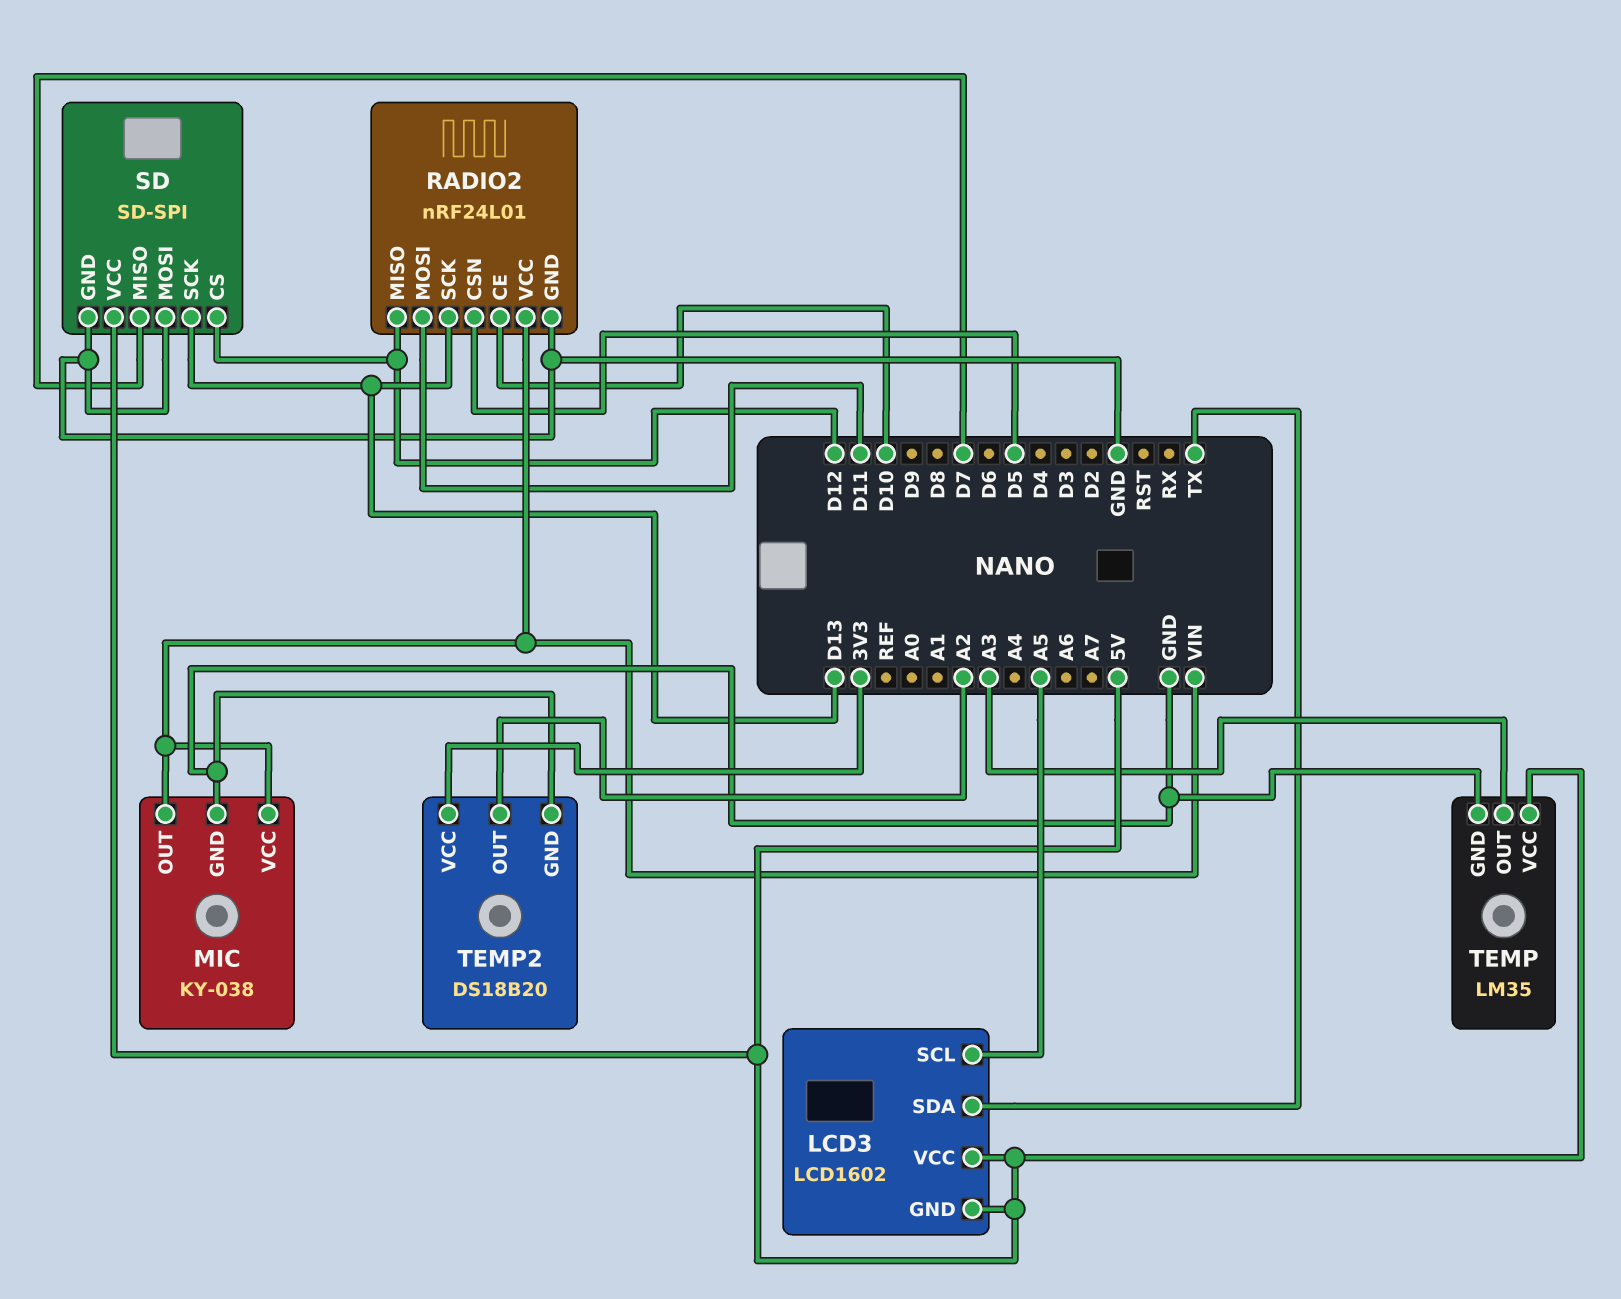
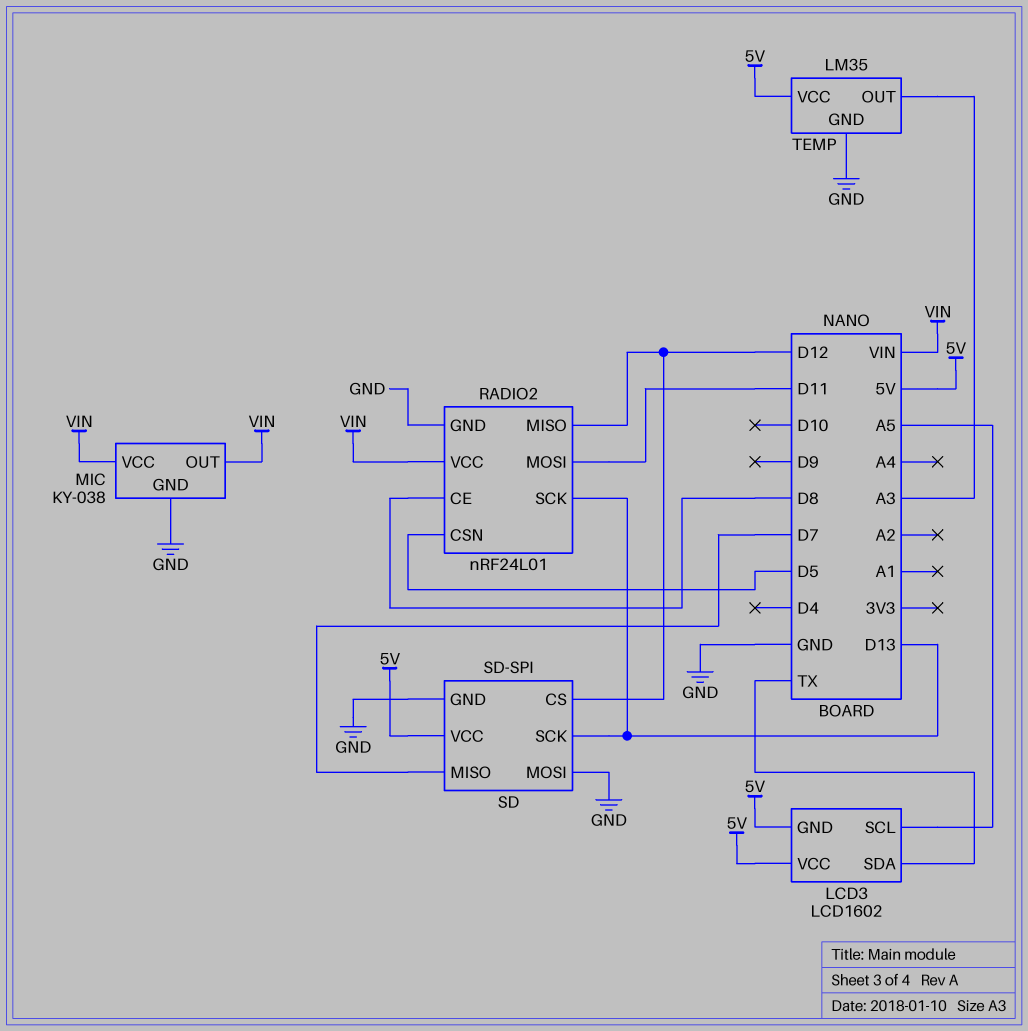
RADIO2 pin CE: D10 -> D8
TEMP2: DS18B20 -> none
TEMP2 pin GND: GND -> none
TEMP2 pin OUT: A2 -> none
TEMP2 pin VCC: 3V3 -> none

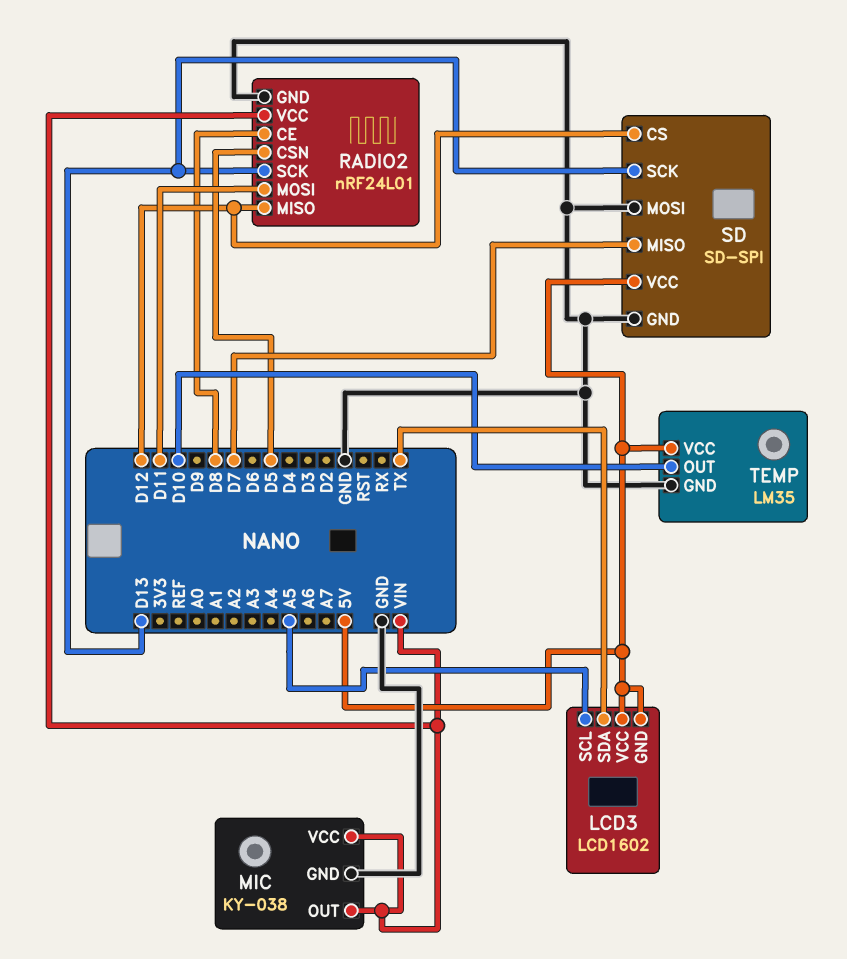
TEMP pin OUT: A3 -> D10

